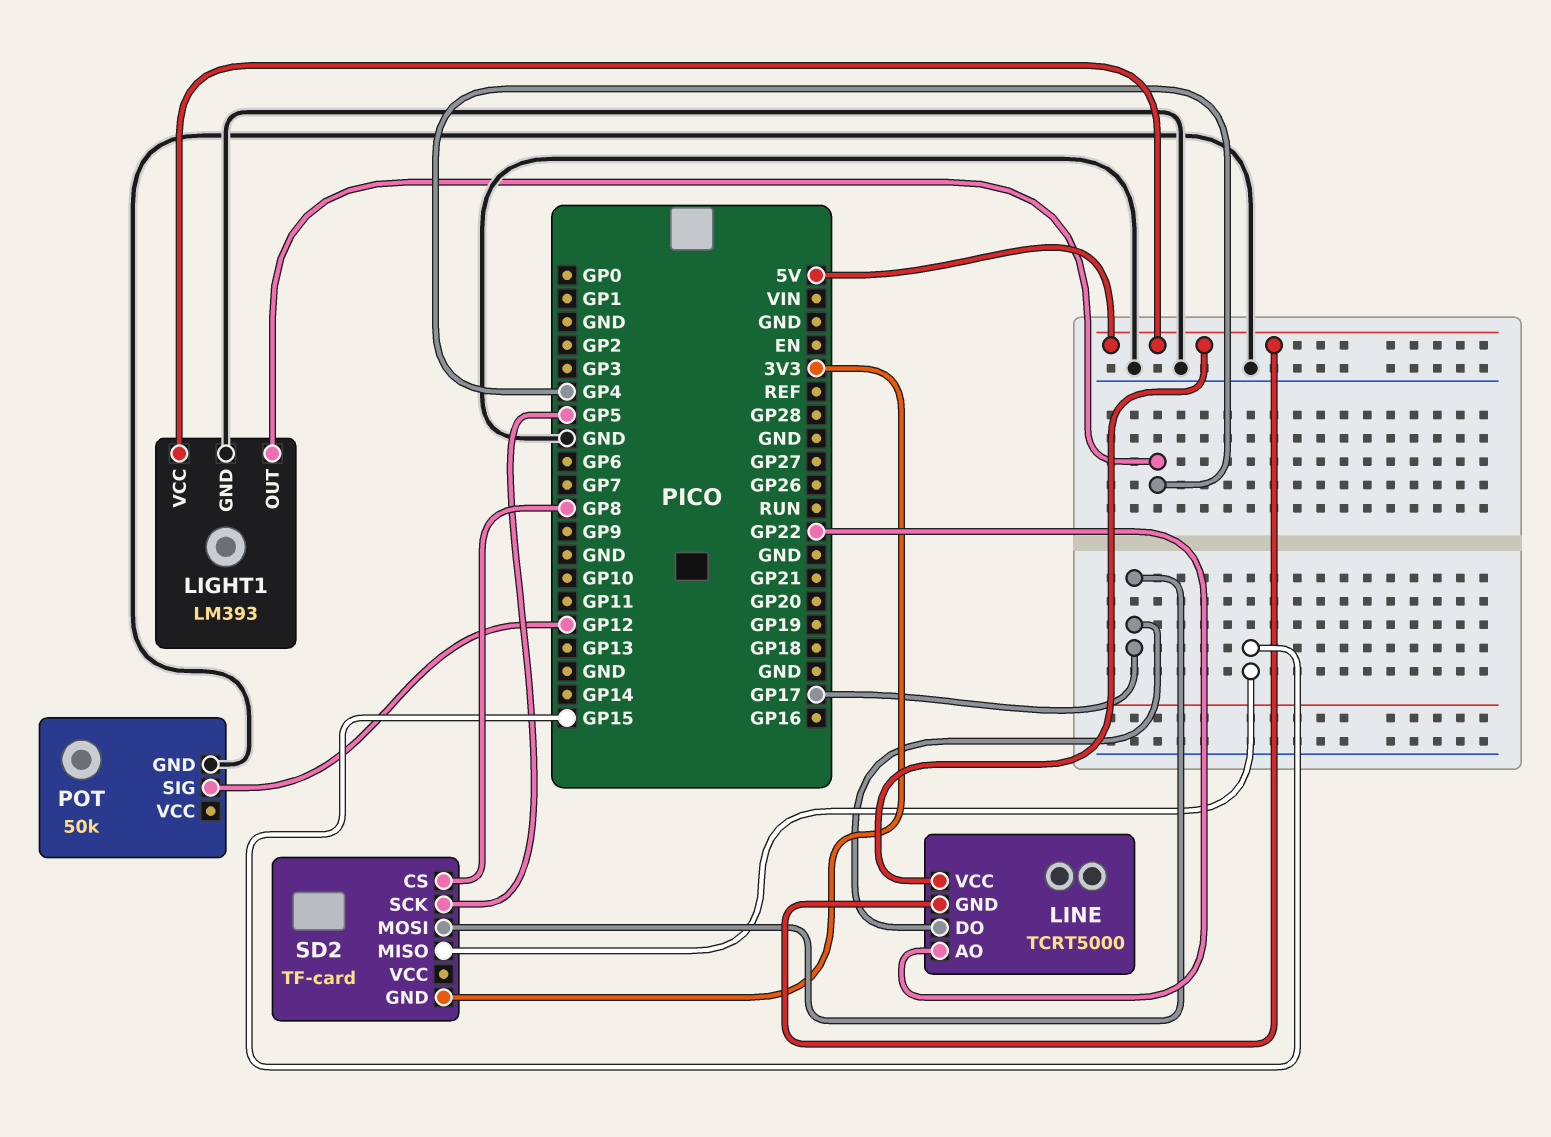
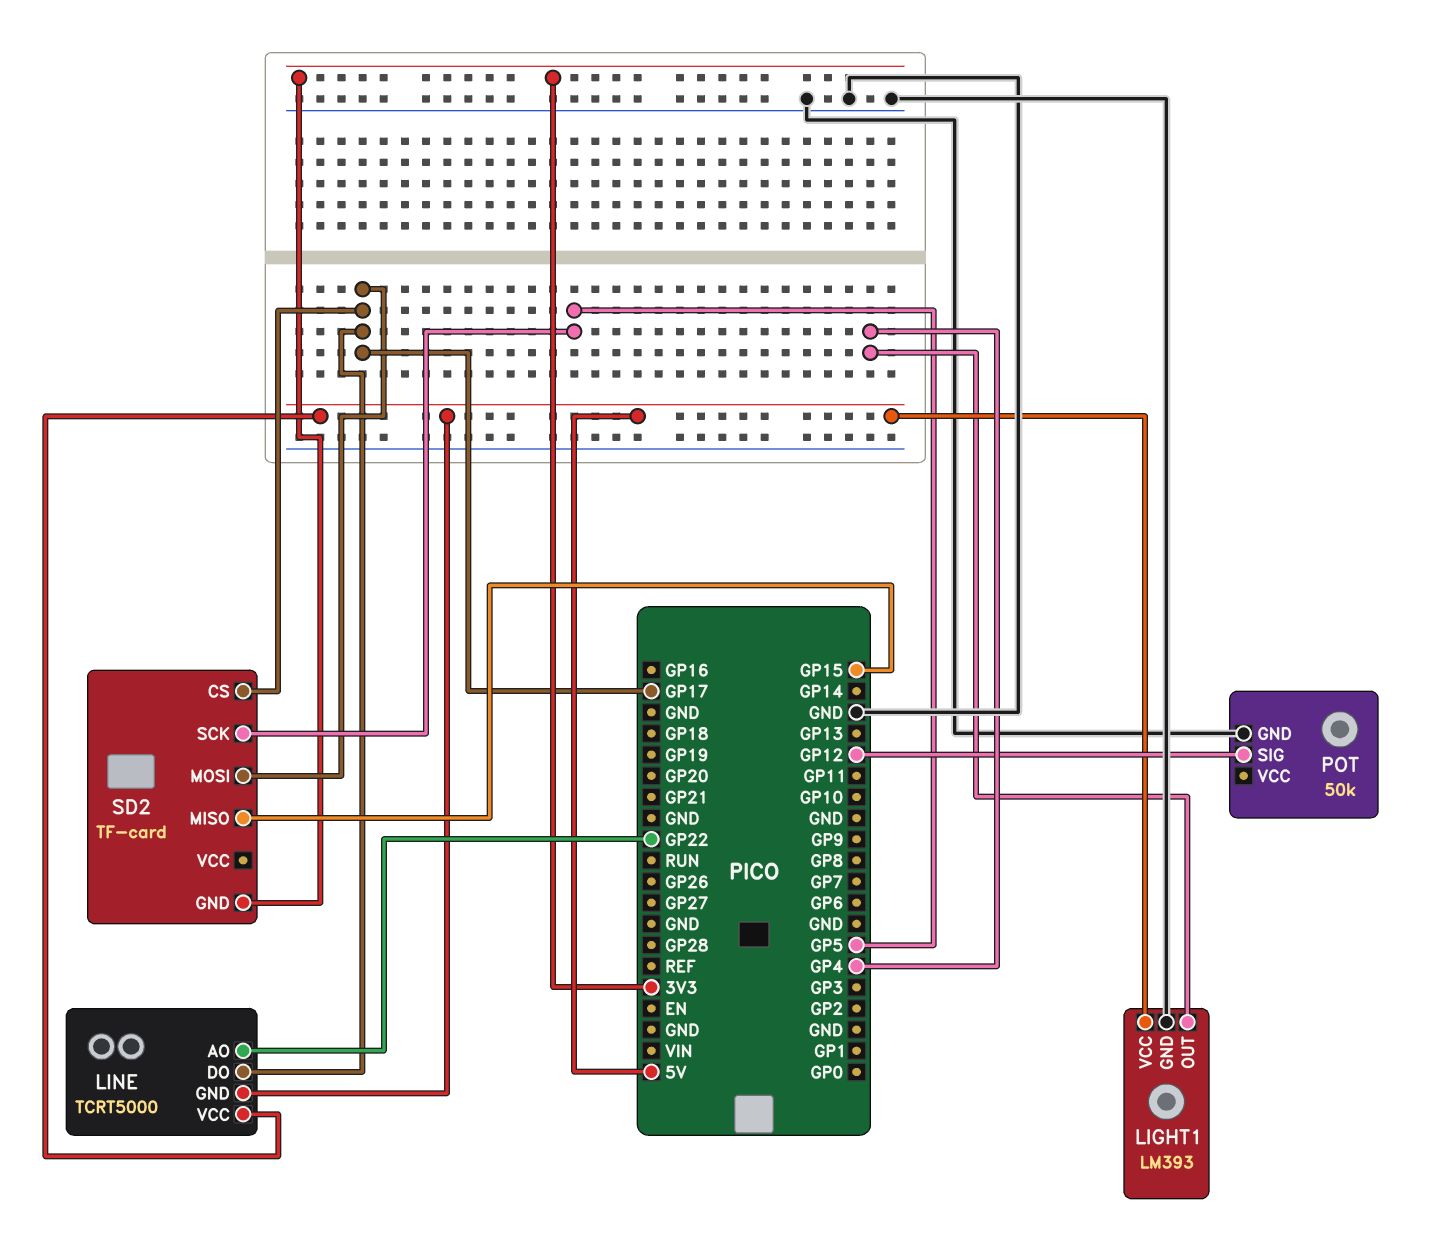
SD2 pin CS: GP8 -> GP17

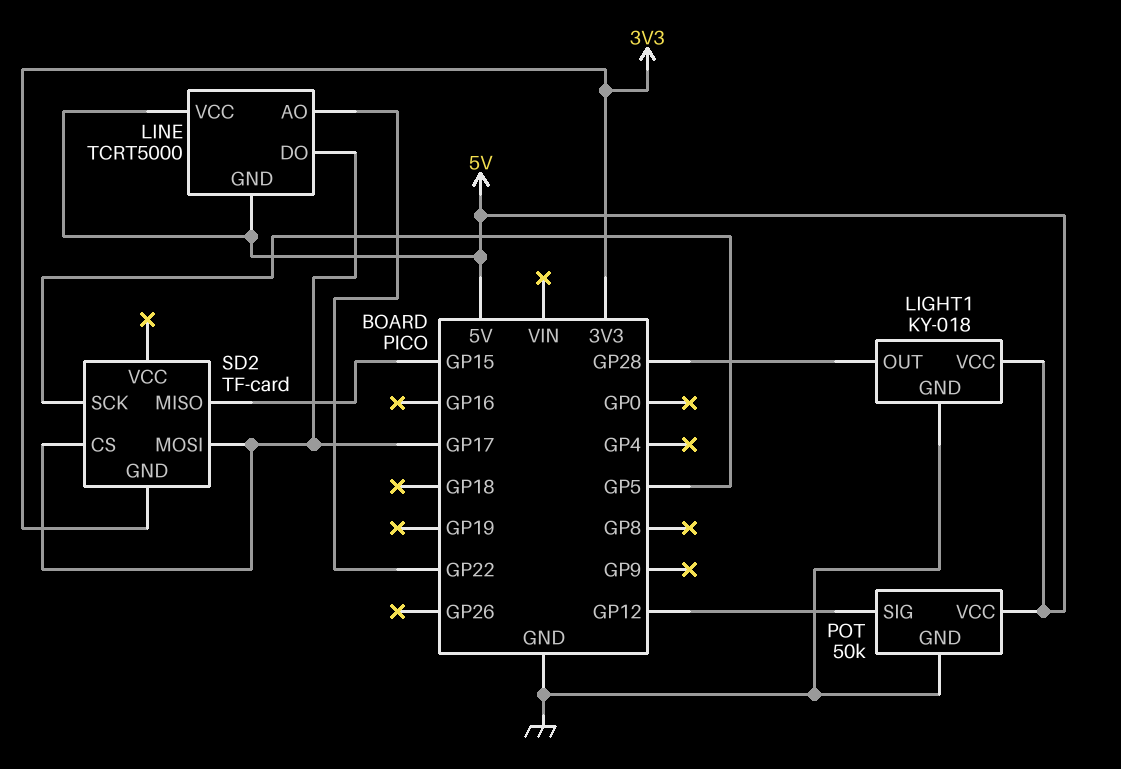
LIGHT1: LM393 -> KY-018
LIGHT1 pin OUT: GP4 -> GP28
POT pin VCC: none -> 5V

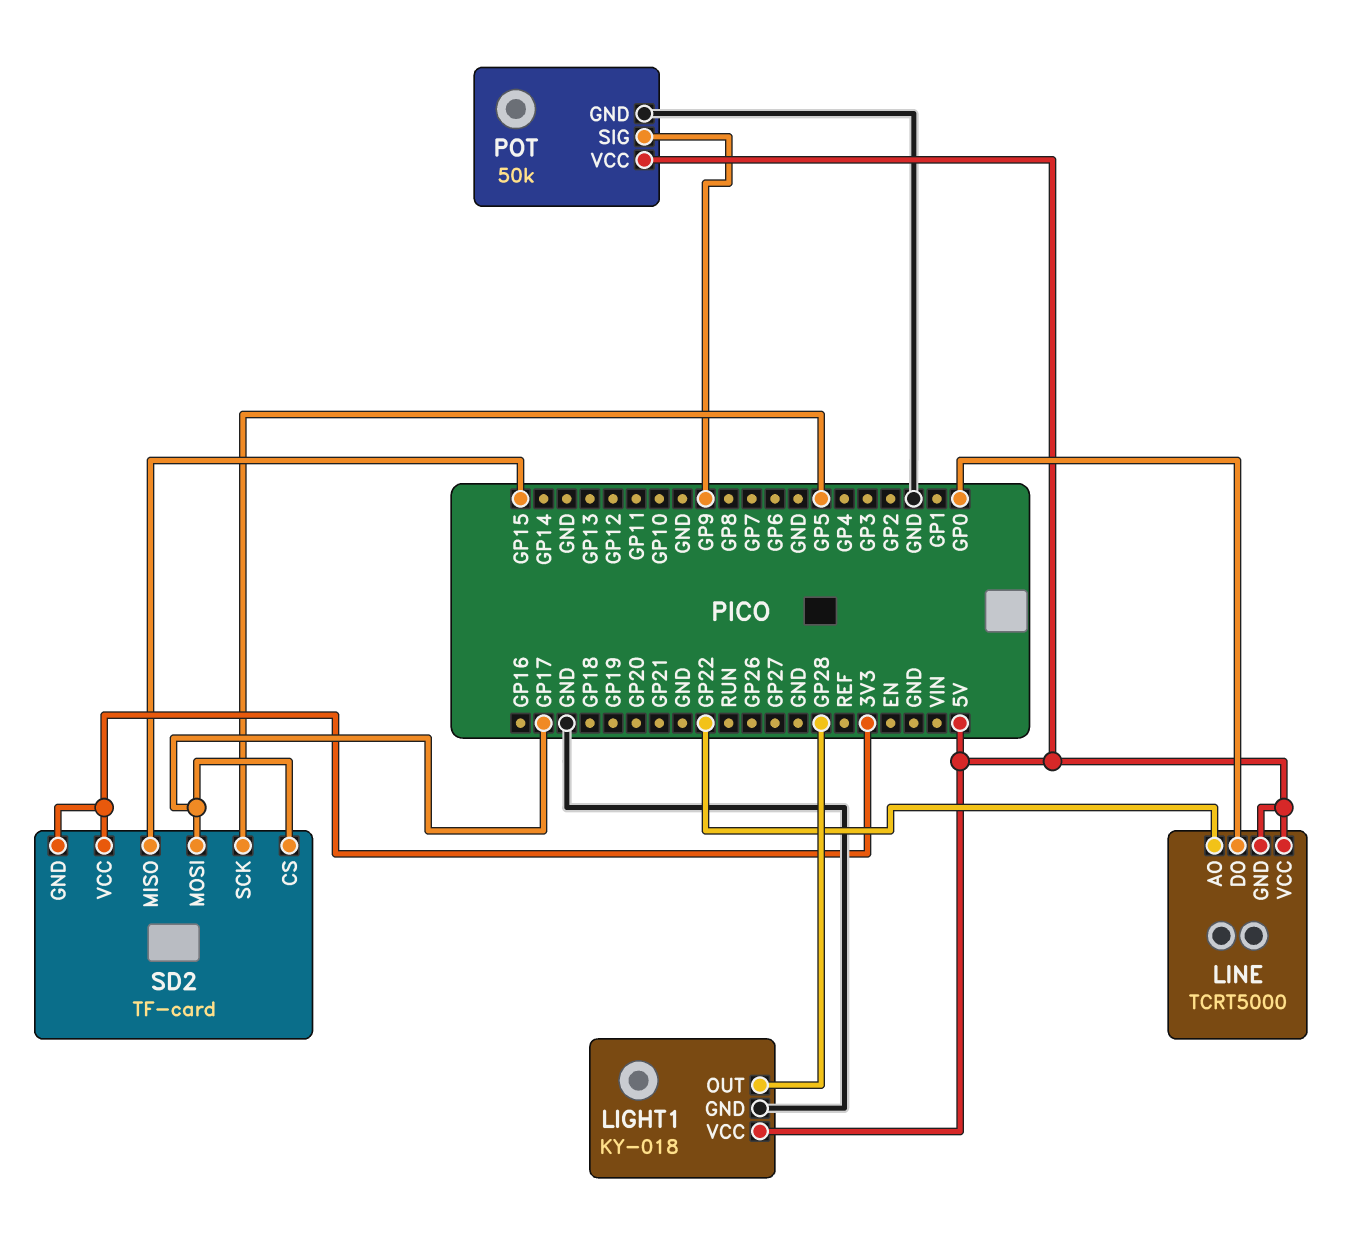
LINE pin DO: GP17 -> GP0
POT pin SIG: GP12 -> GP9
SD2 pin VCC: none -> 3V3

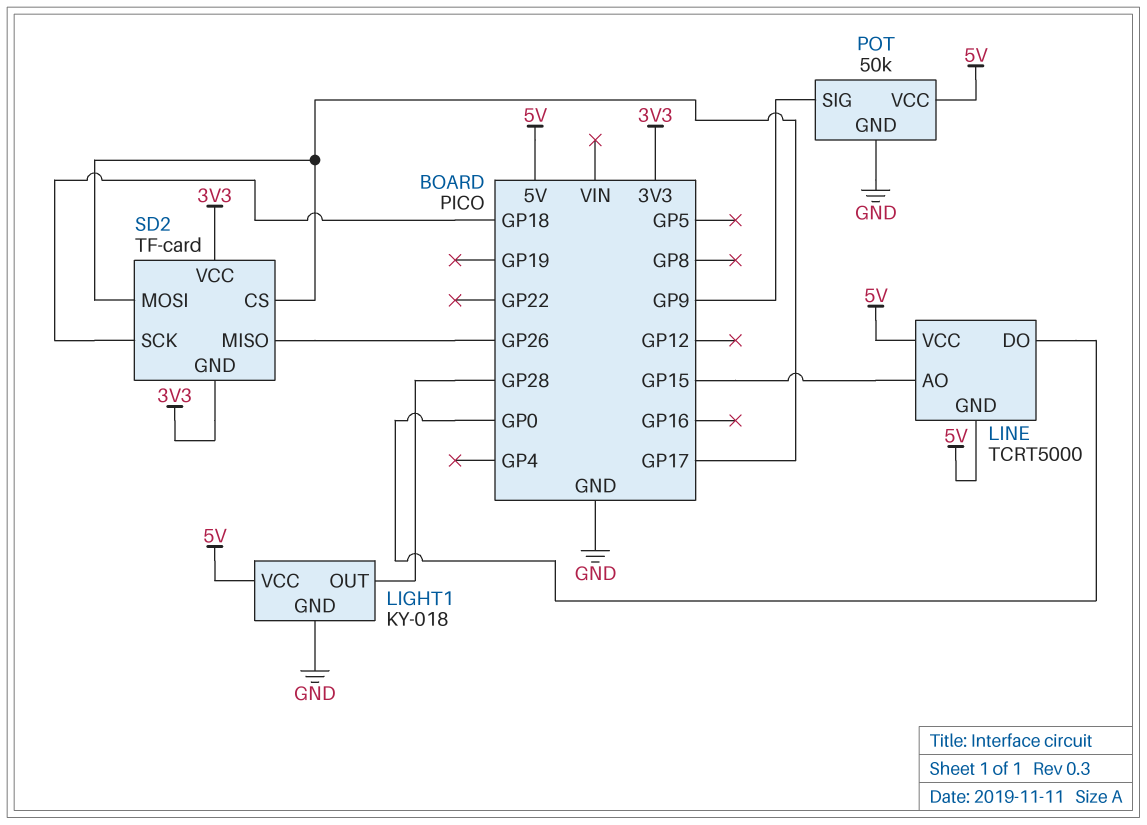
LINE pin AO: GP22 -> GP15
SD2 pin MISO: GP15 -> GP26
SD2 pin SCK: GP5 -> GP18

